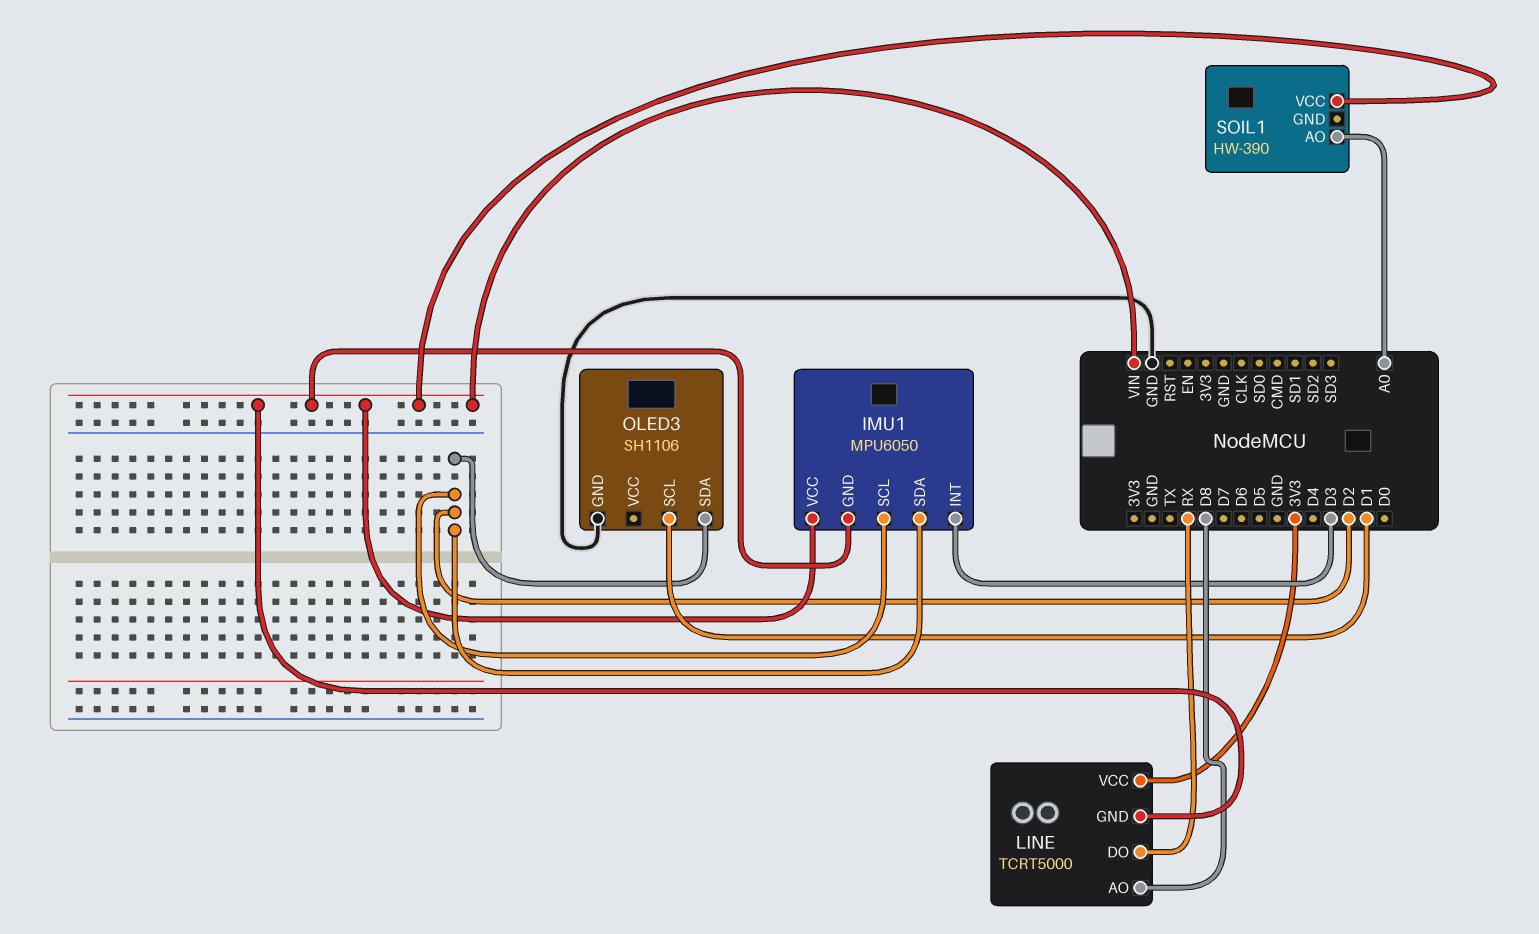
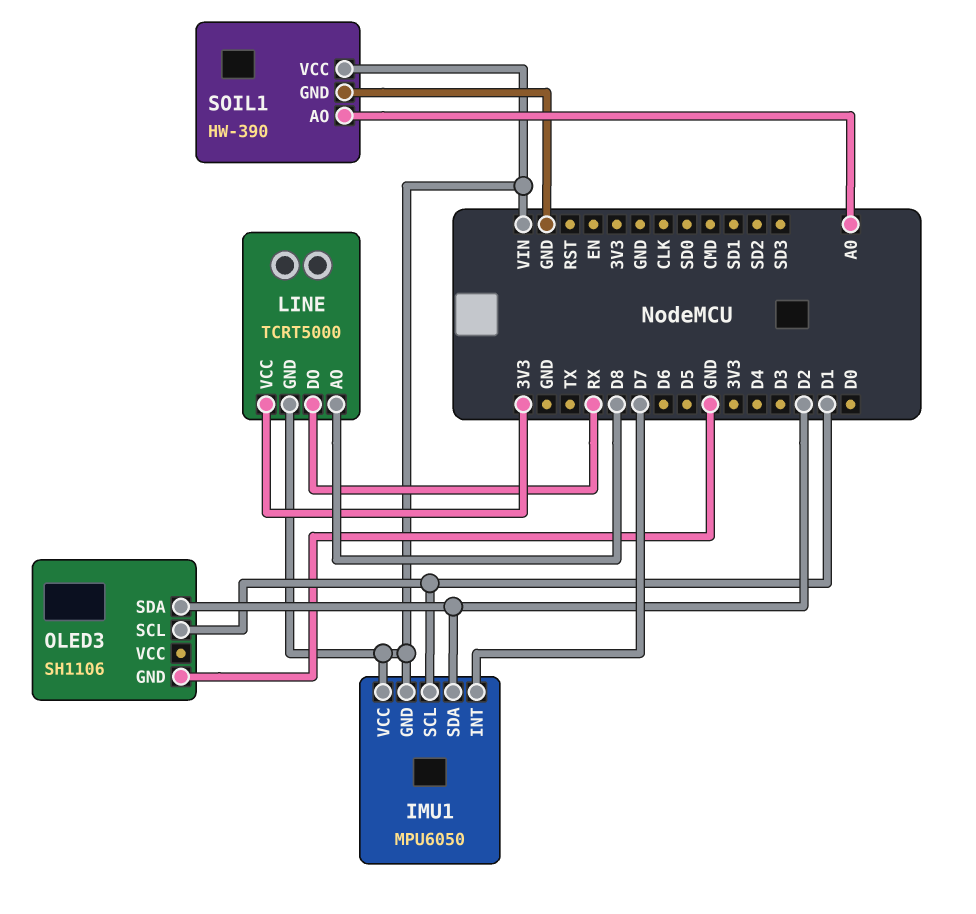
IMU1 pin INT: D3 -> D7
IMU1 pin SCL: D2 -> D1
SOIL1 pin GND: none -> GND

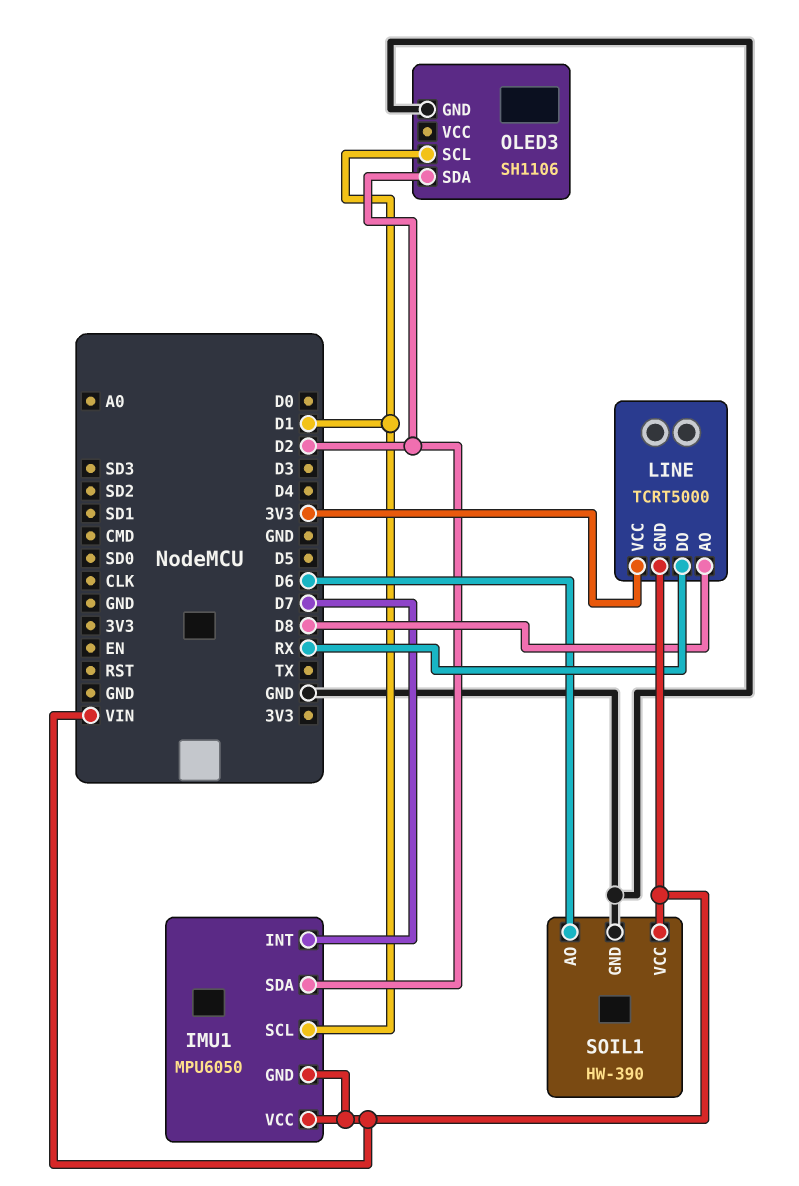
SOIL1 pin AO: A0 -> D6

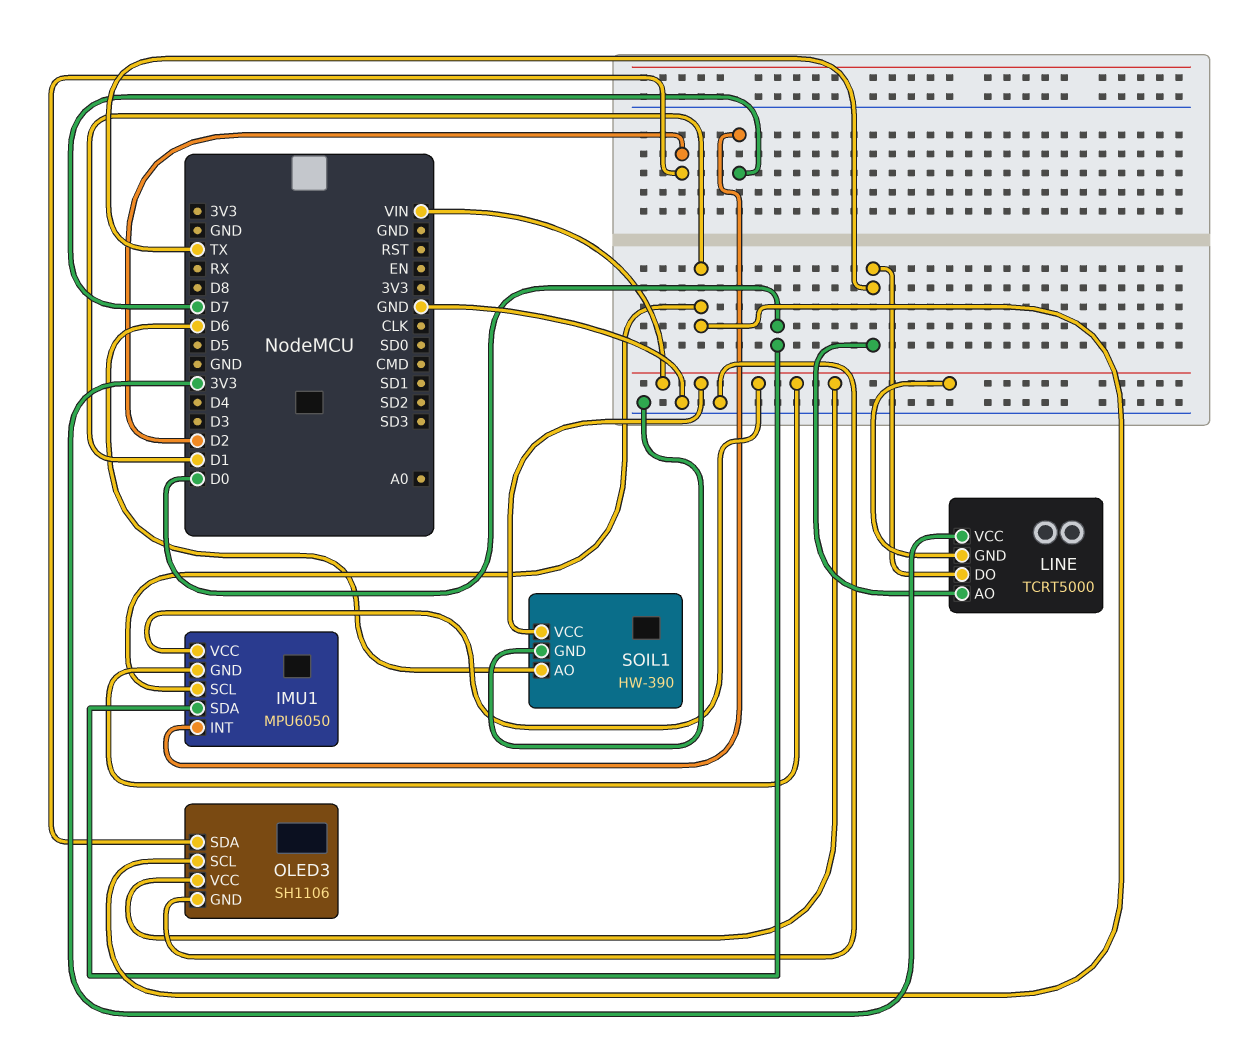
IMU1 pin SDA: D2 -> D0
LINE pin AO: D8 -> TX
LINE pin DO: RX -> TX
OLED3 pin VCC: none -> VIN

